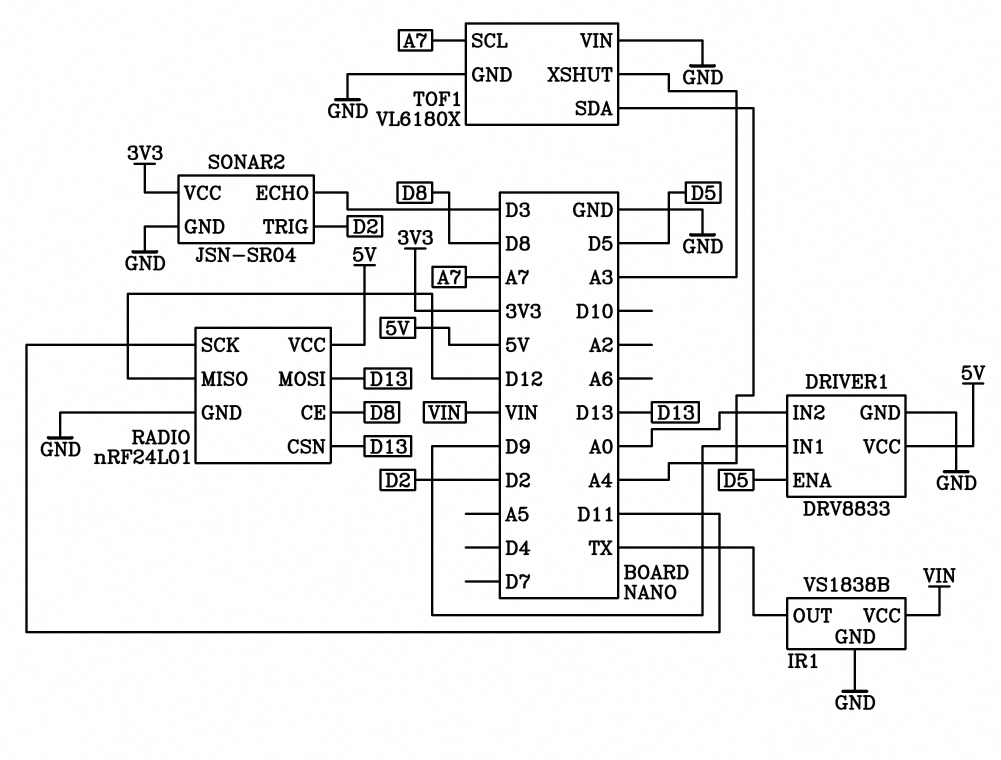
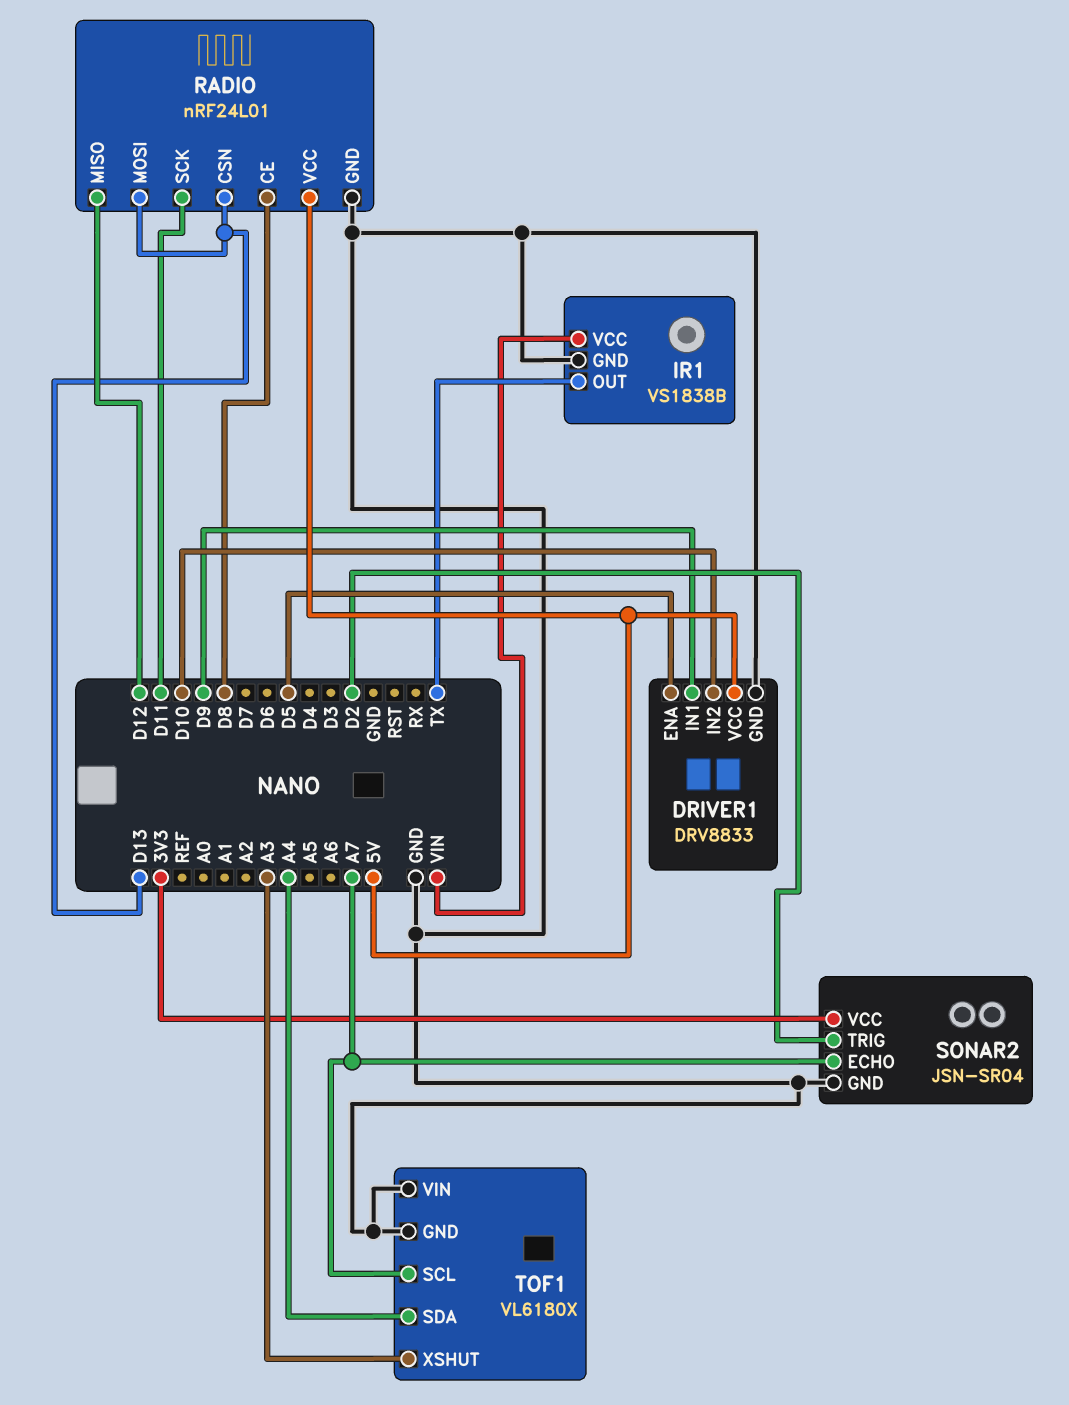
DRIVER1 pin IN2: A0 -> D10
SONAR2 pin ECHO: D3 -> A7

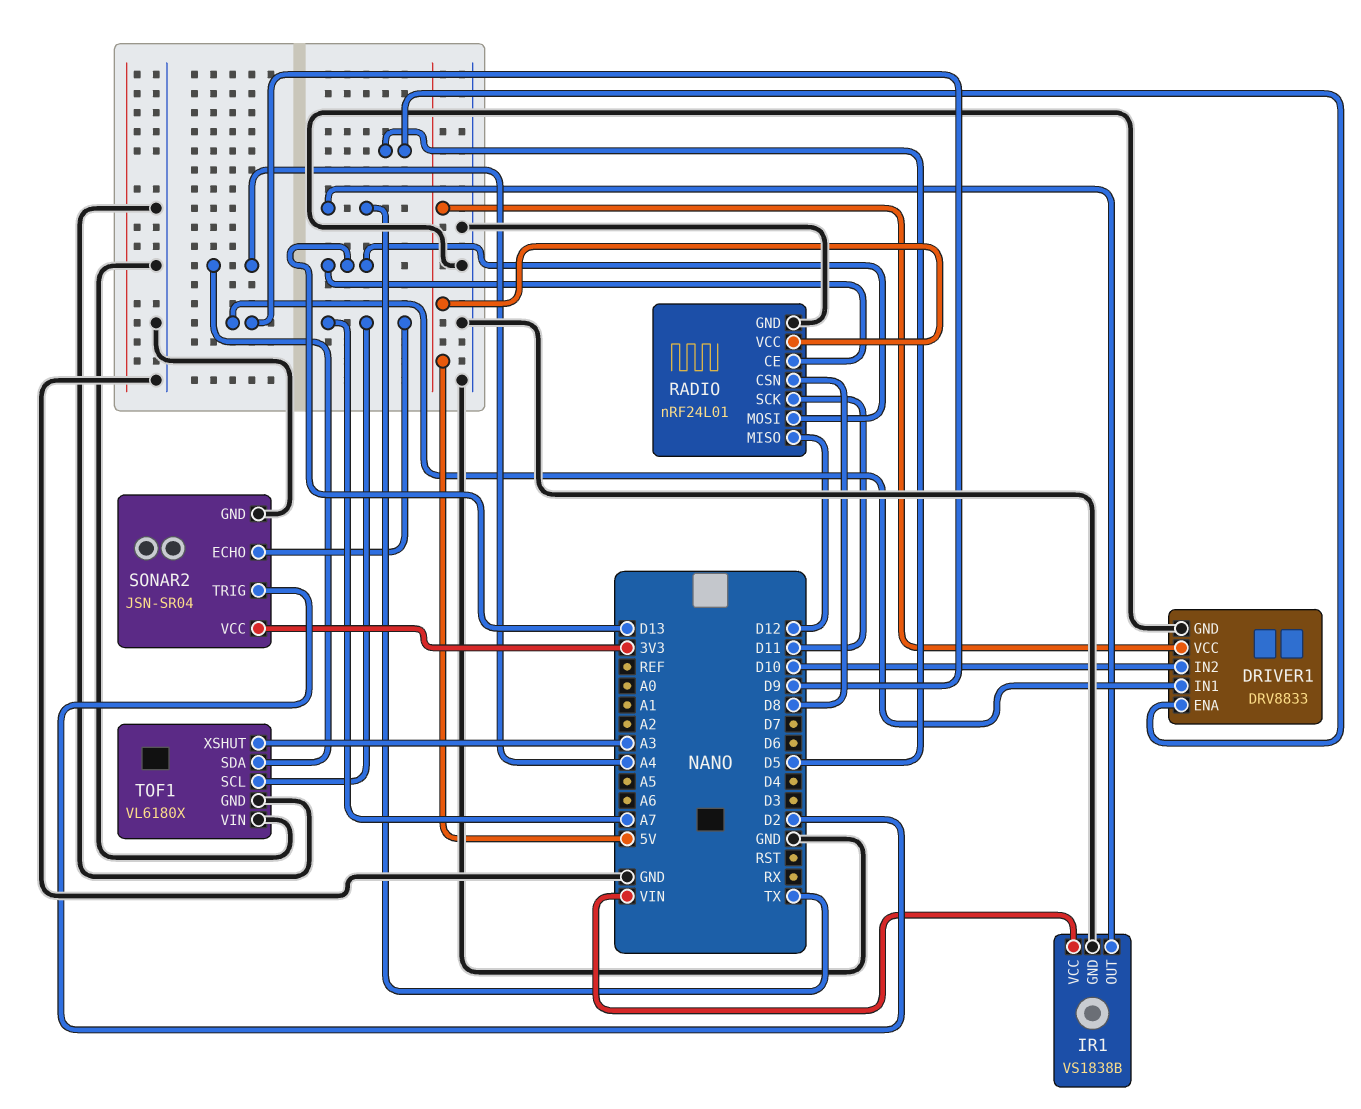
RADIO pin CE: D8 -> D13
RADIO pin CSN: D13 -> D8

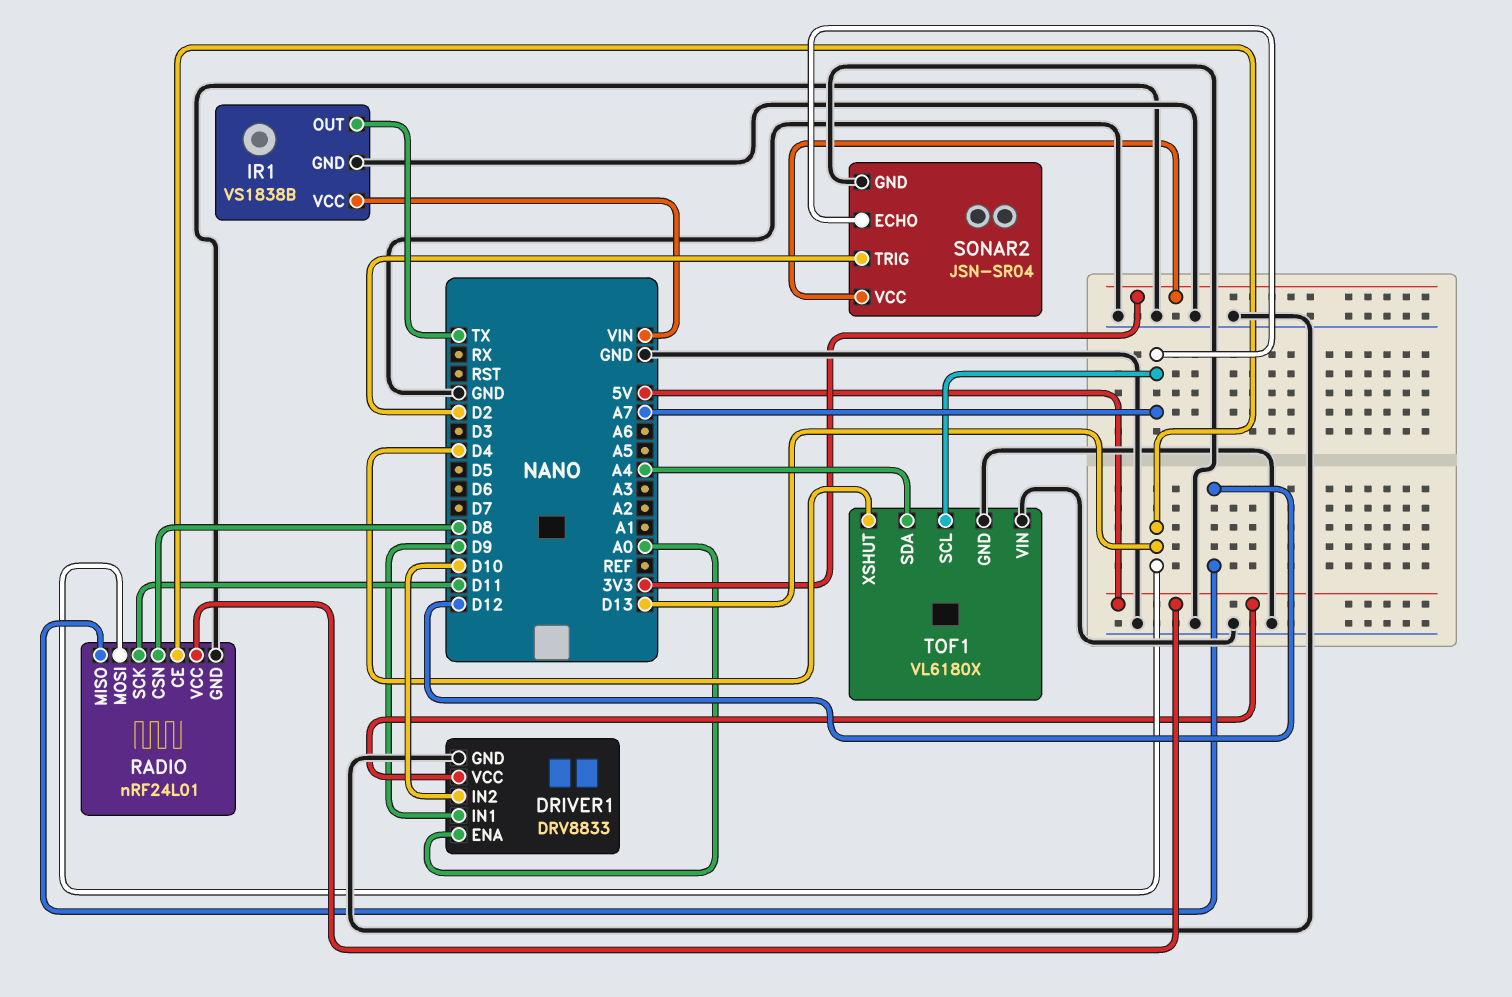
DRIVER1 pin ENA: D5 -> A0
TOF1 pin XSHUT: A3 -> D4

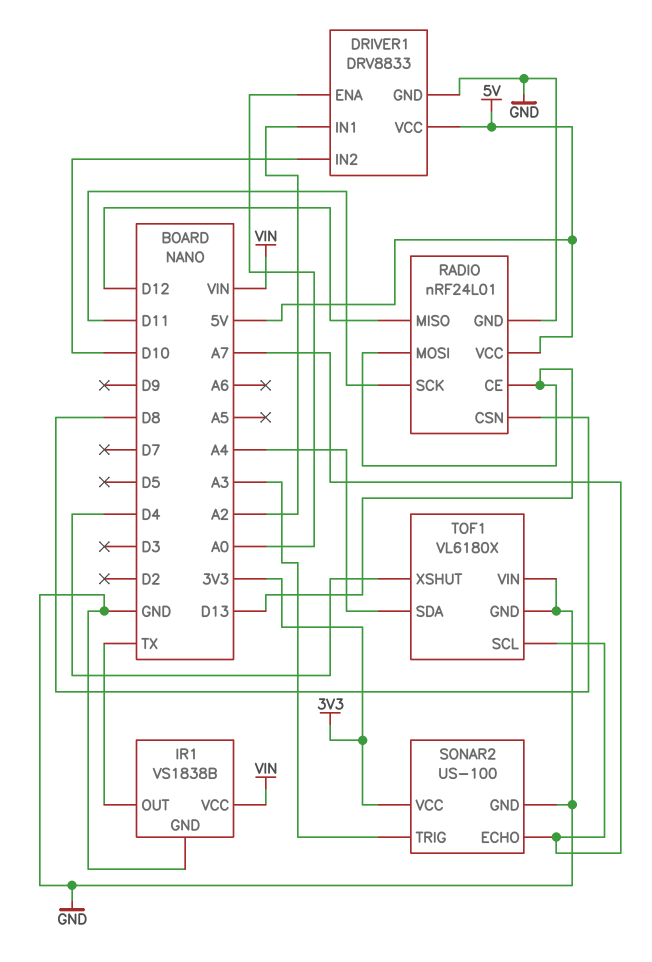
DRIVER1 pin IN1: D9 -> A2
SONAR2: JSN-SR04 -> US-100
SONAR2 pin TRIG: D2 -> A3

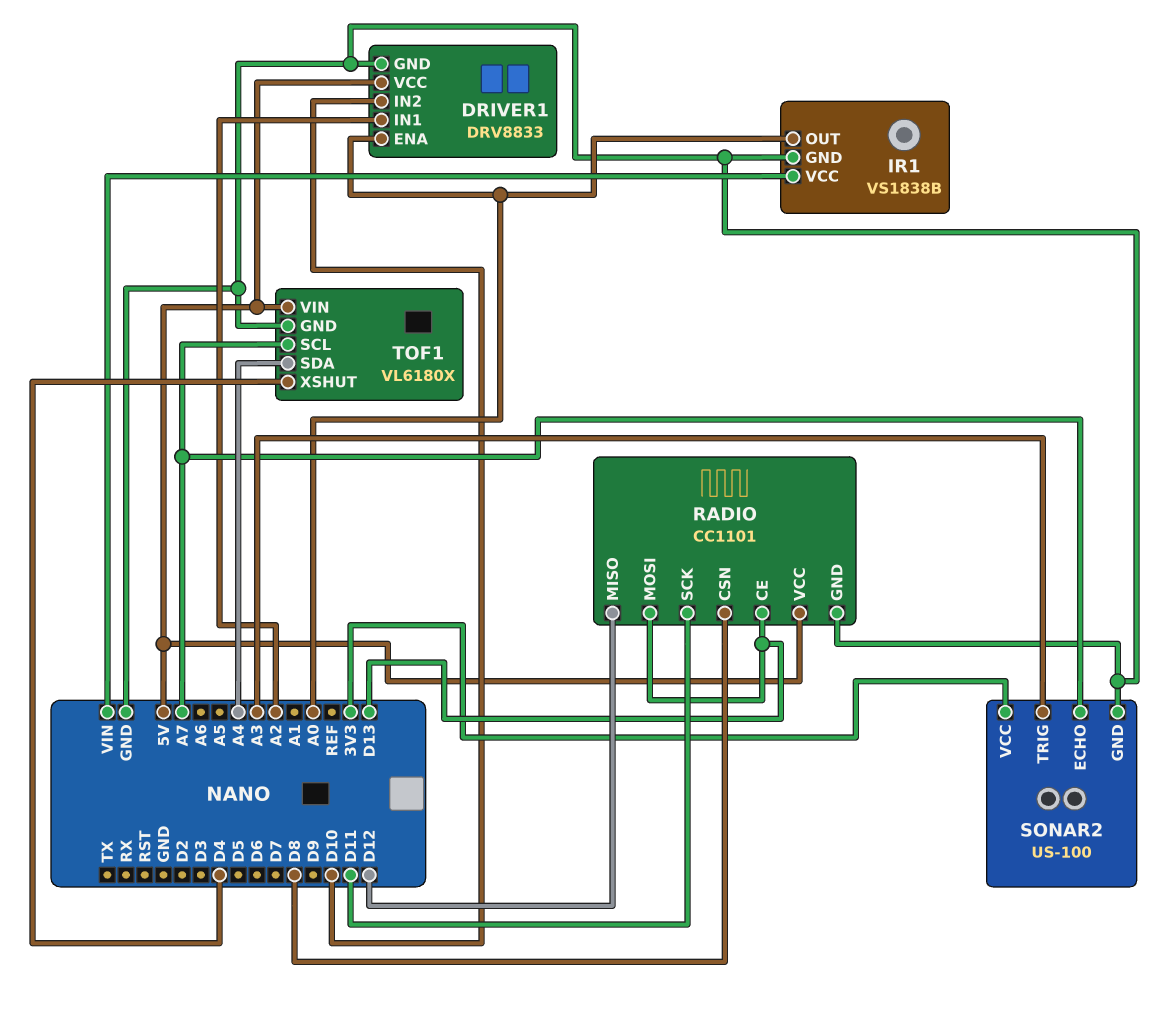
IR1 pin OUT: TX -> A0
RADIO: nRF24L01 -> CC1101
TOF1 pin VIN: GND -> 5V

